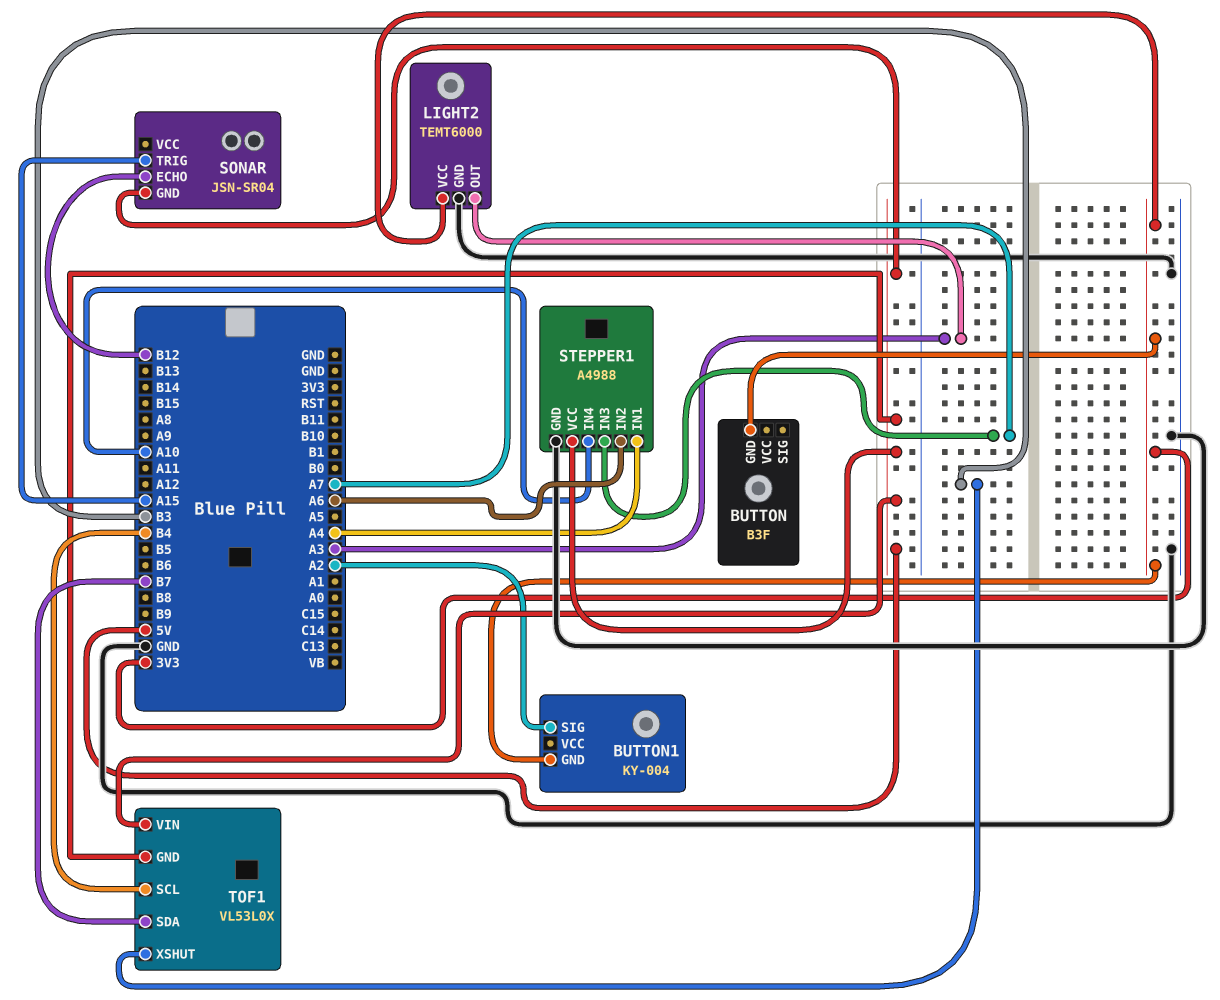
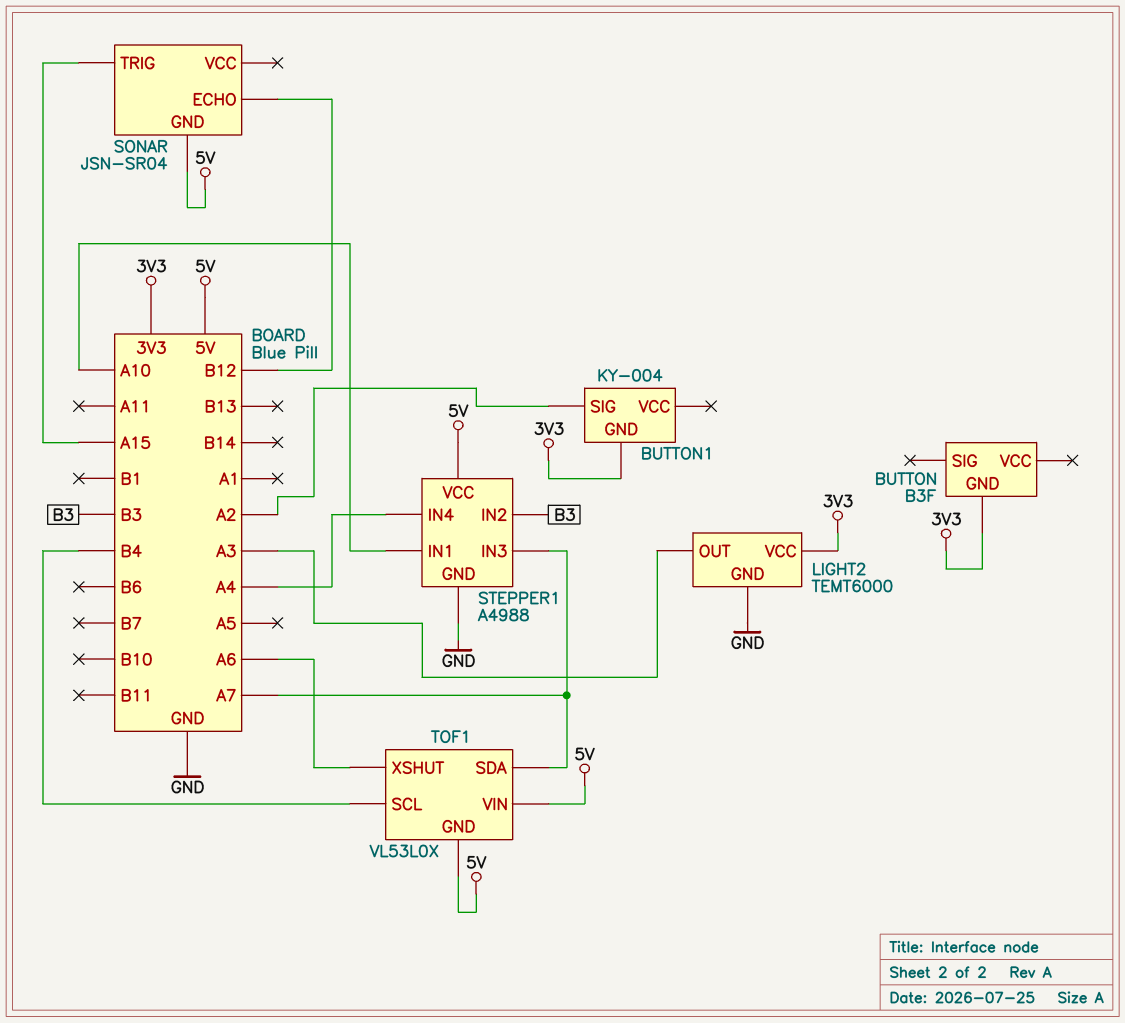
STEPPER1 pin IN1: A4 -> A10
STEPPER1 pin IN2: A6 -> B3
STEPPER1 pin IN4: A10 -> A4
TOF1 pin SDA: B7 -> A7
TOF1 pin XSHUT: B3 -> A6

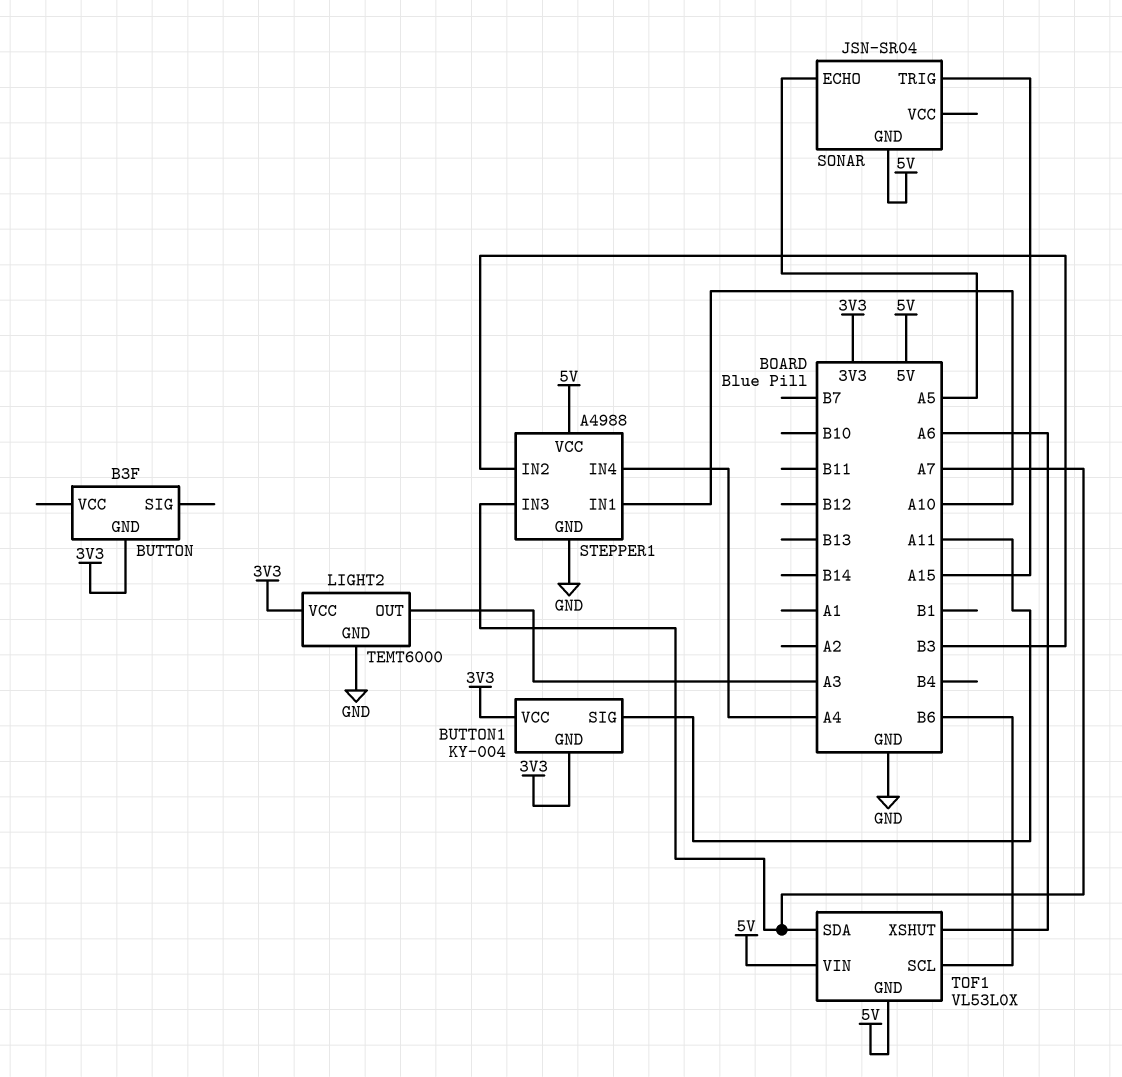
BUTTON1 pin SIG: A2 -> A11
BUTTON1 pin VCC: none -> 3V3
SONAR pin ECHO: B12 -> A5
TOF1 pin SCL: B4 -> B6

